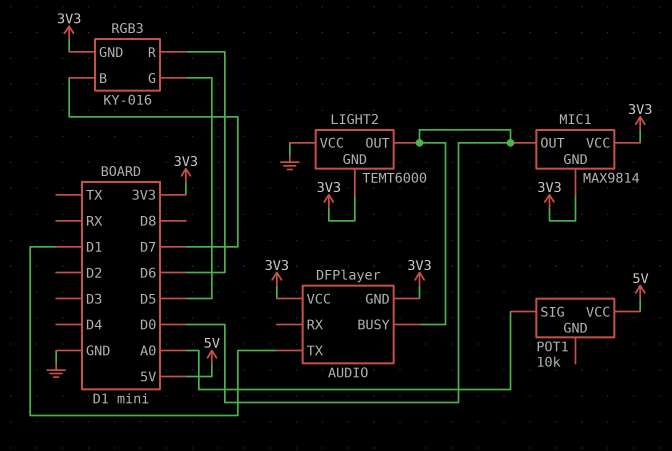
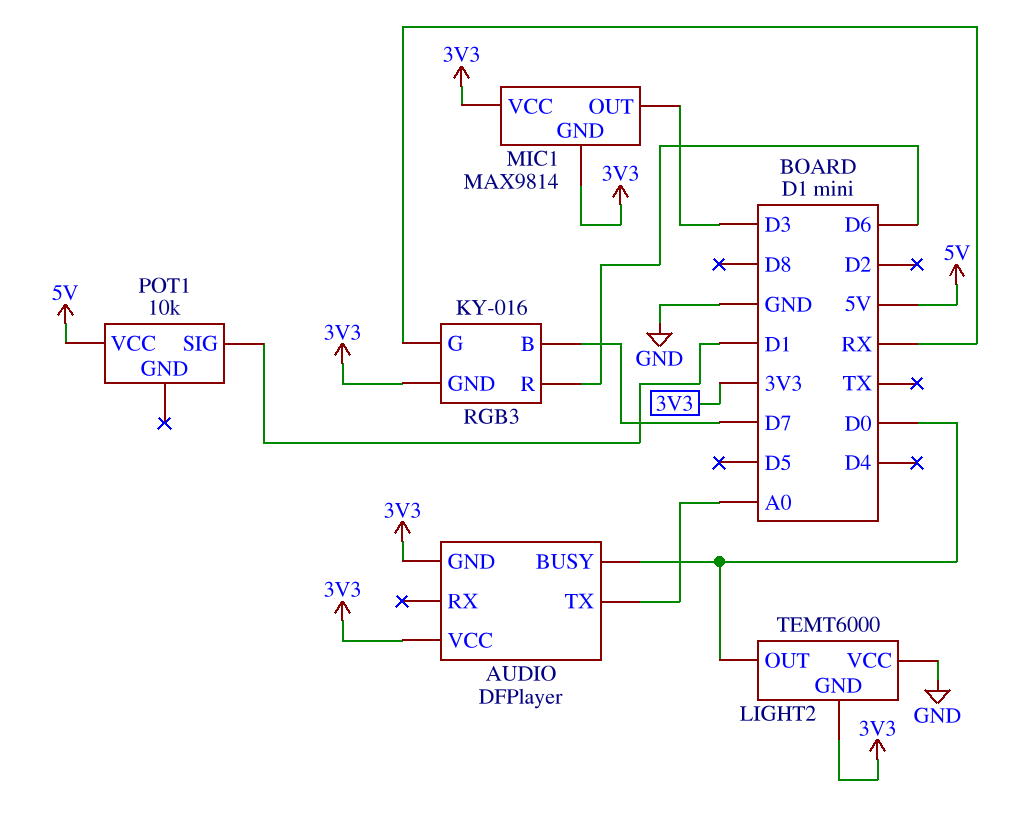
AUDIO pin TX: D1 -> A0
MIC1 pin OUT: D0 -> D3
POT1 pin SIG: A0 -> D1
RGB3 pin G: D5 -> RX

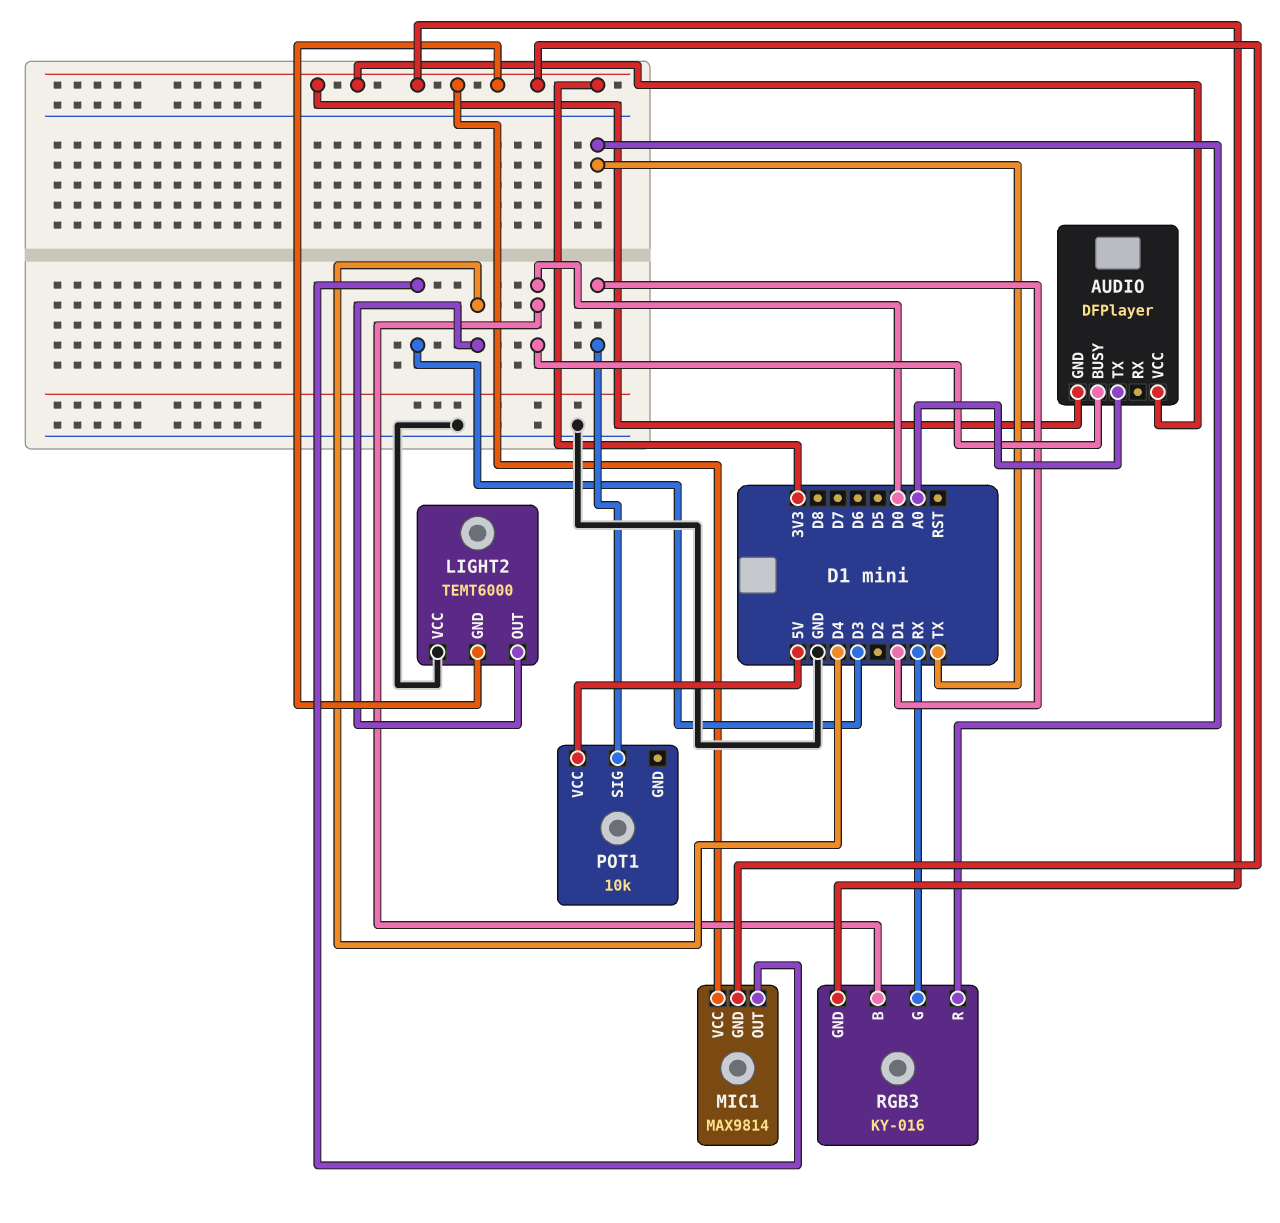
LIGHT2 pin OUT: D0 -> D4
RGB3 pin B: D7 -> D0
RGB3 pin R: D6 -> TX

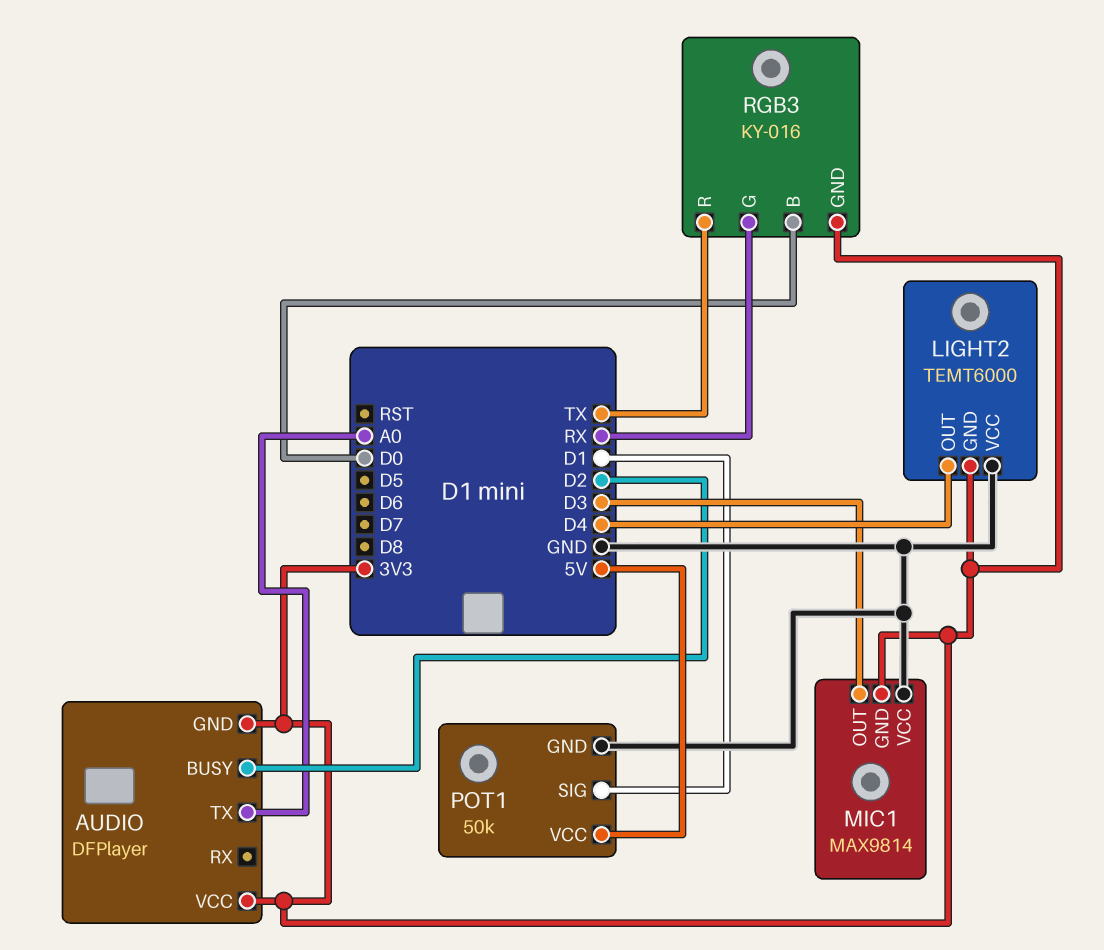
AUDIO pin BUSY: D0 -> D2
MIC1 pin VCC: 3V3 -> GND
POT1: 10k -> 50k
POT1 pin GND: none -> GND

